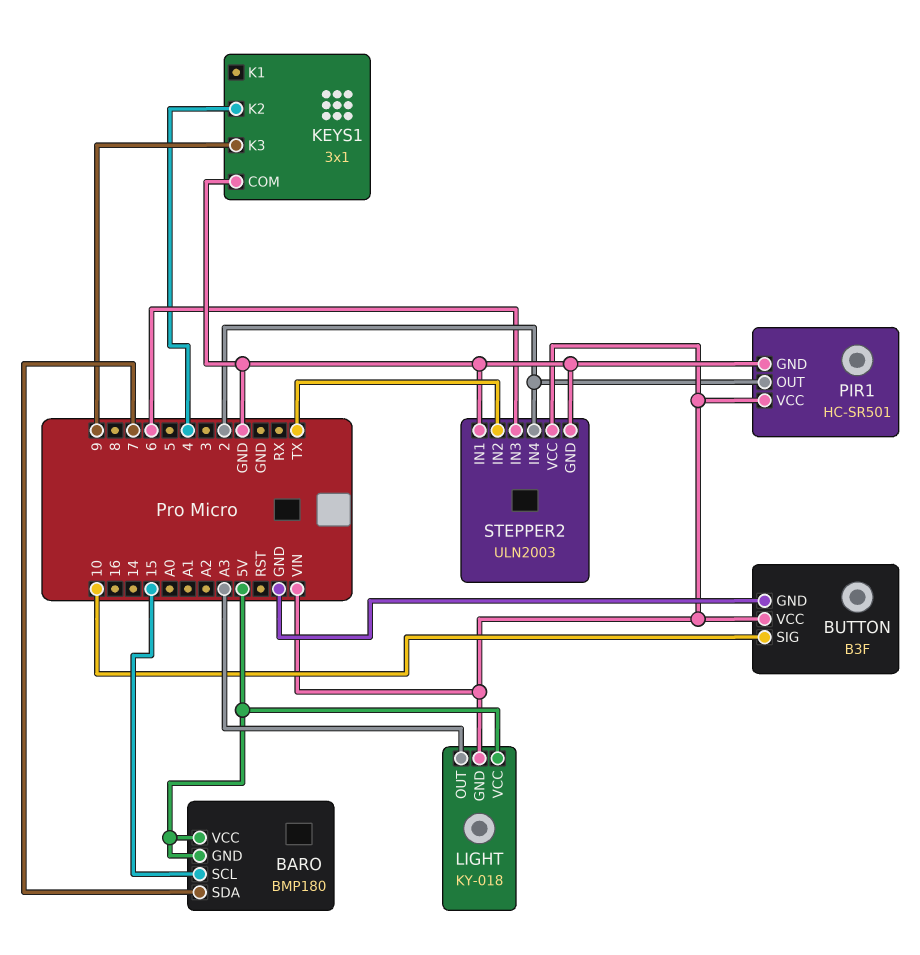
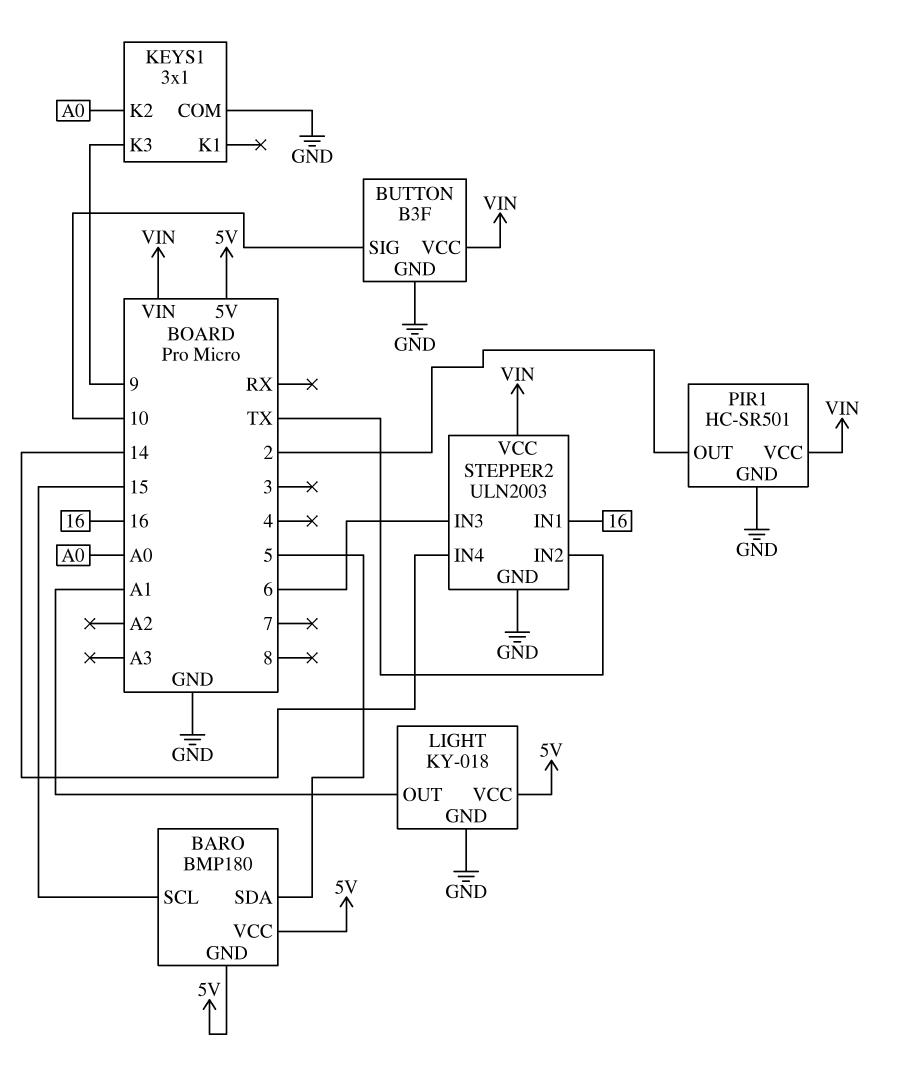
BARO pin SDA: 7 -> 5
KEYS1 pin K2: 4 -> A0
LIGHT pin GND: VIN -> GND
LIGHT pin OUT: A3 -> A1
STEPPER2 pin IN1: GND -> 16
STEPPER2 pin IN4: 2 -> 14

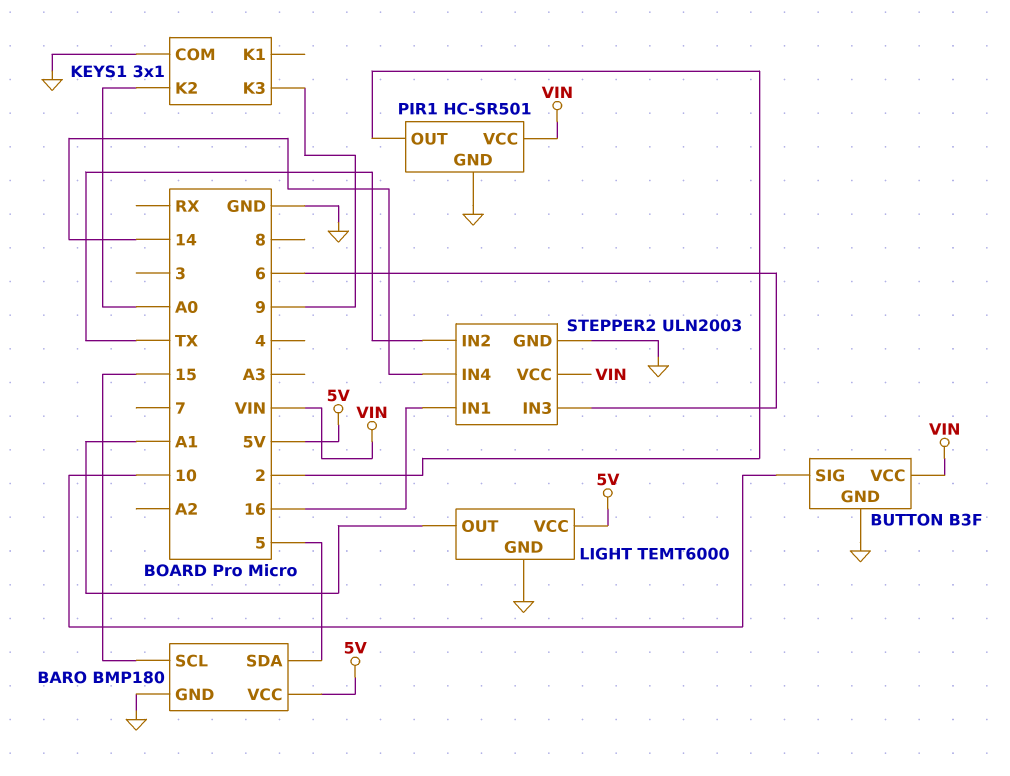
BARO pin GND: 5V -> GND
LIGHT: KY-018 -> TEMT6000

